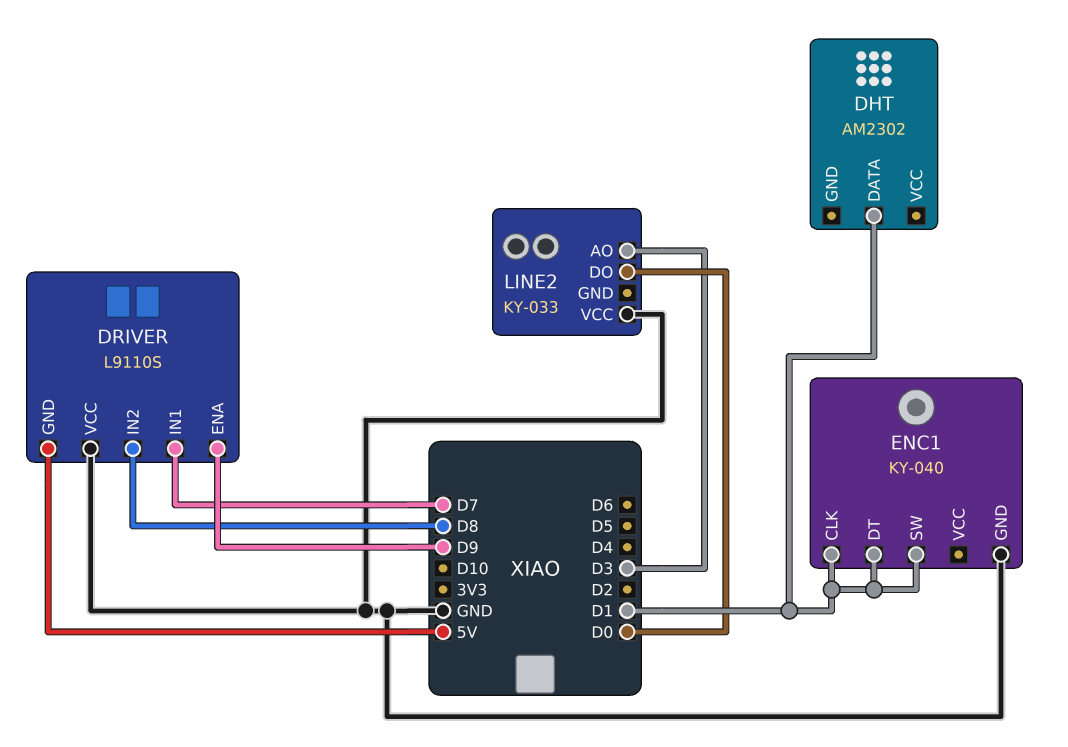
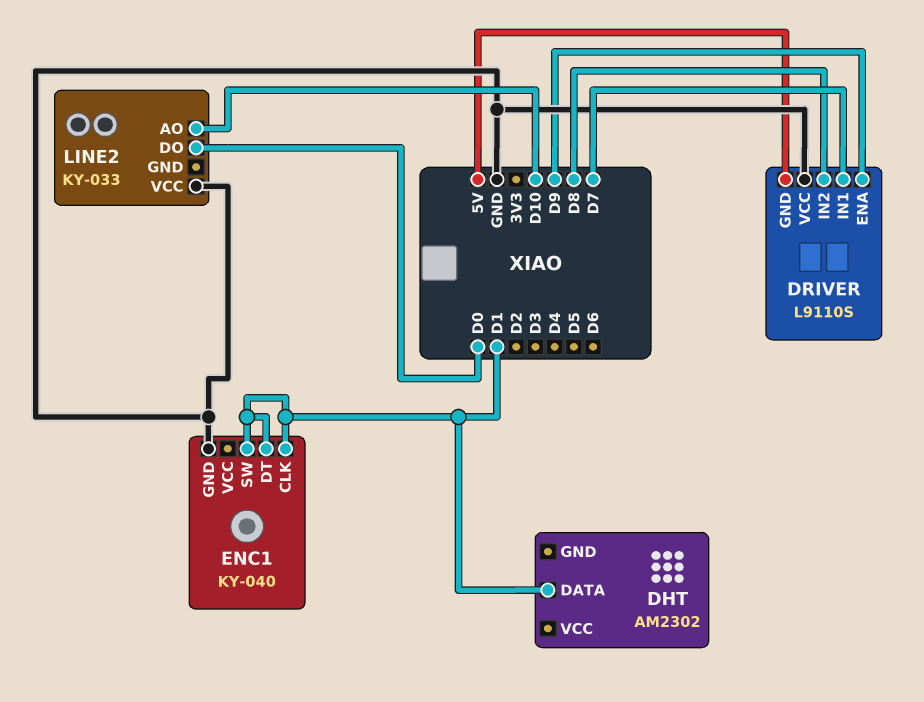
LINE2 pin AO: D3 -> D10

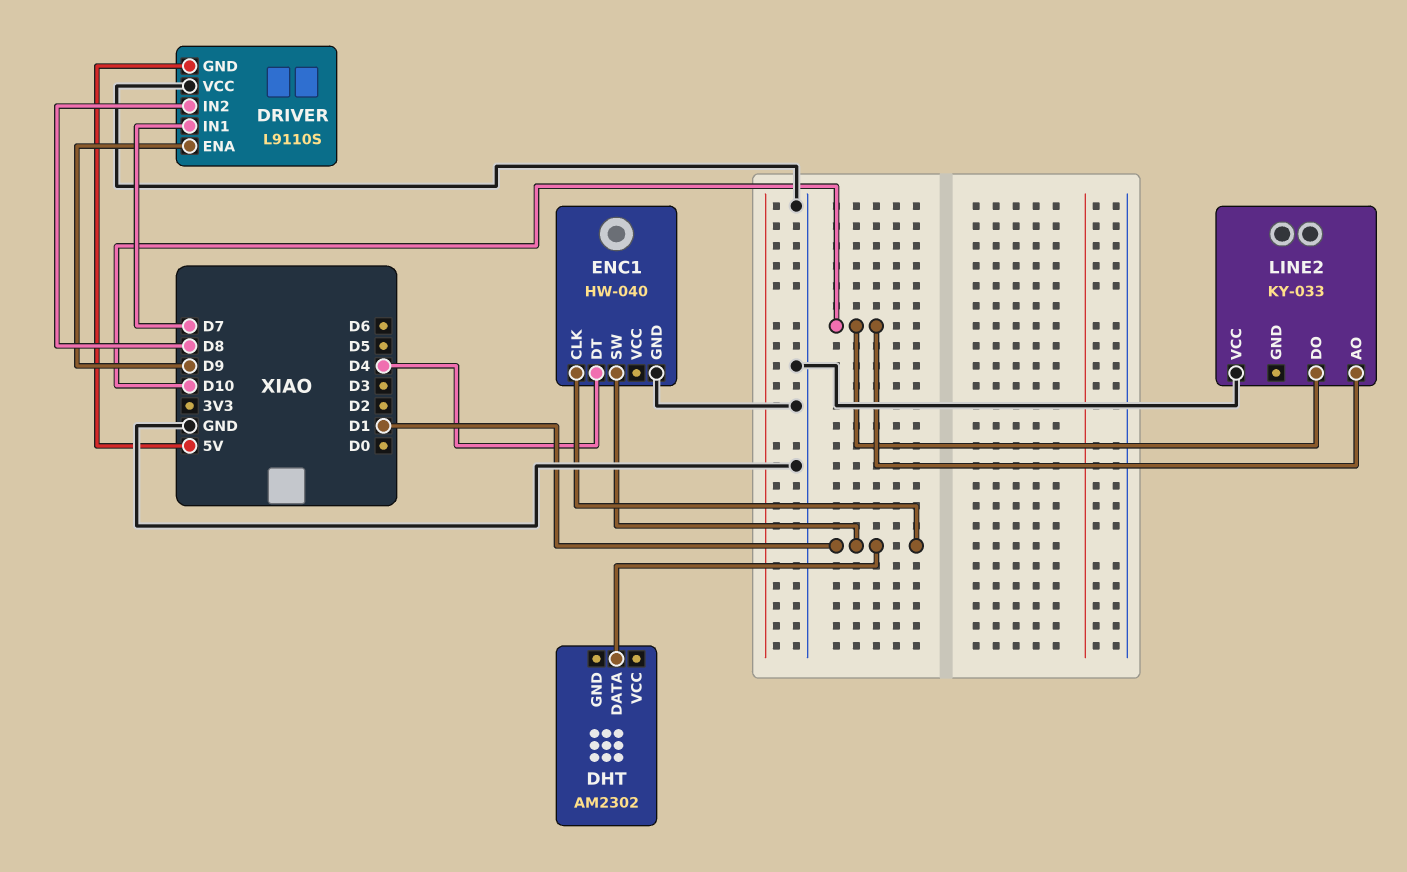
ENC1: KY-040 -> HW-040
ENC1 pin DT: D1 -> D4
LINE2 pin DO: D0 -> D10

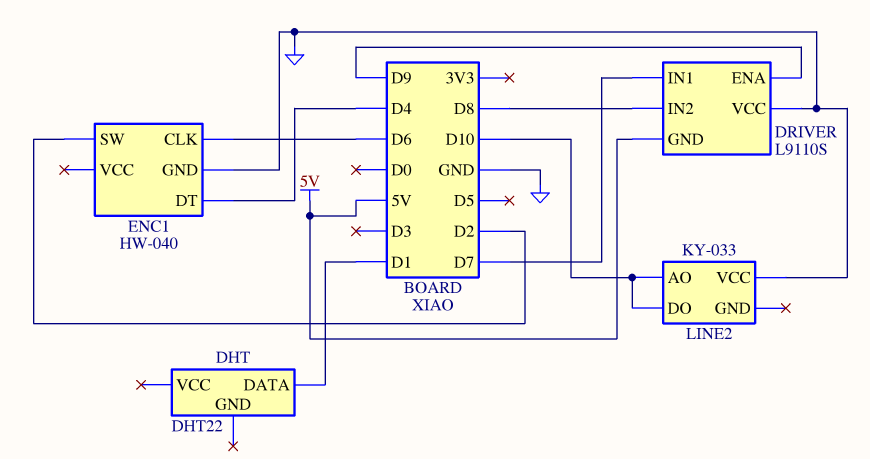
DHT: AM2302 -> DHT22
ENC1 pin CLK: D1 -> D6
ENC1 pin SW: D1 -> D2

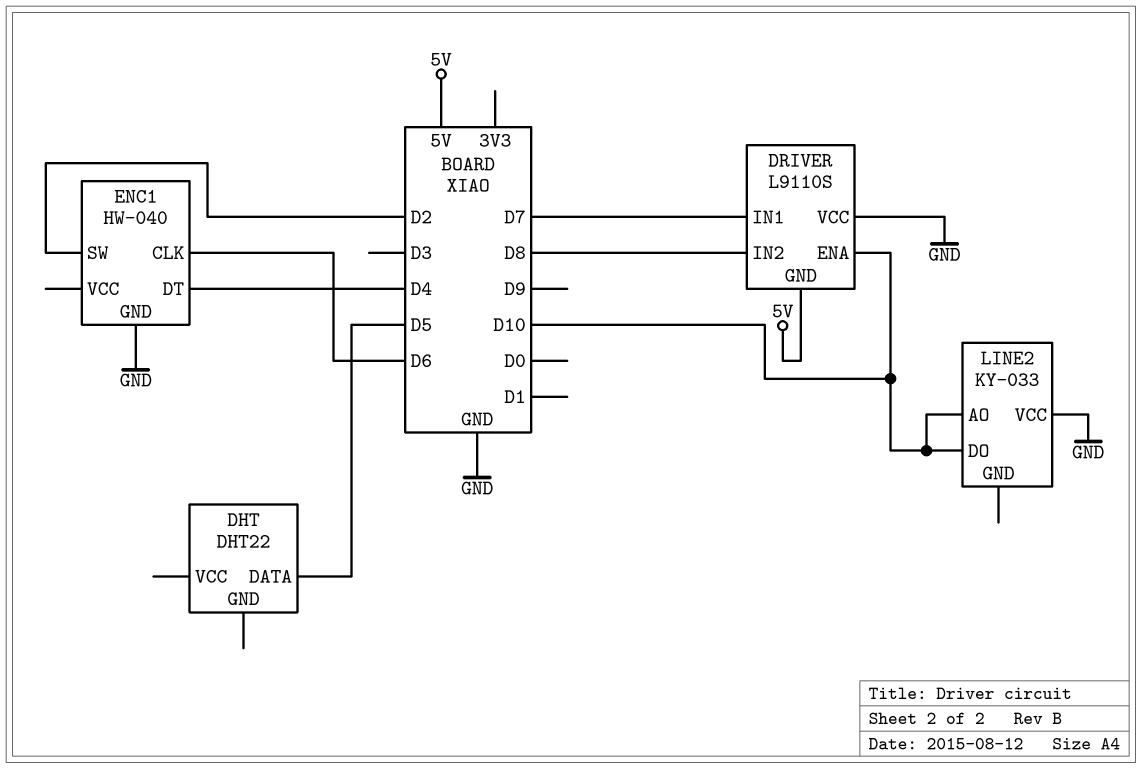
DHT pin DATA: D1 -> D5
DRIVER pin ENA: D9 -> D10

